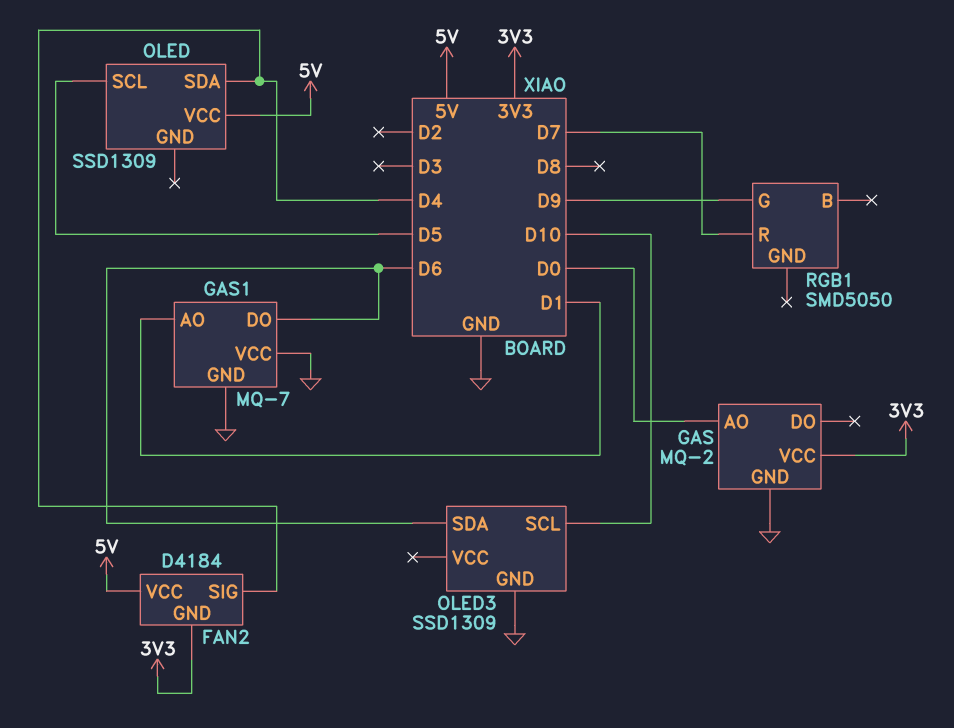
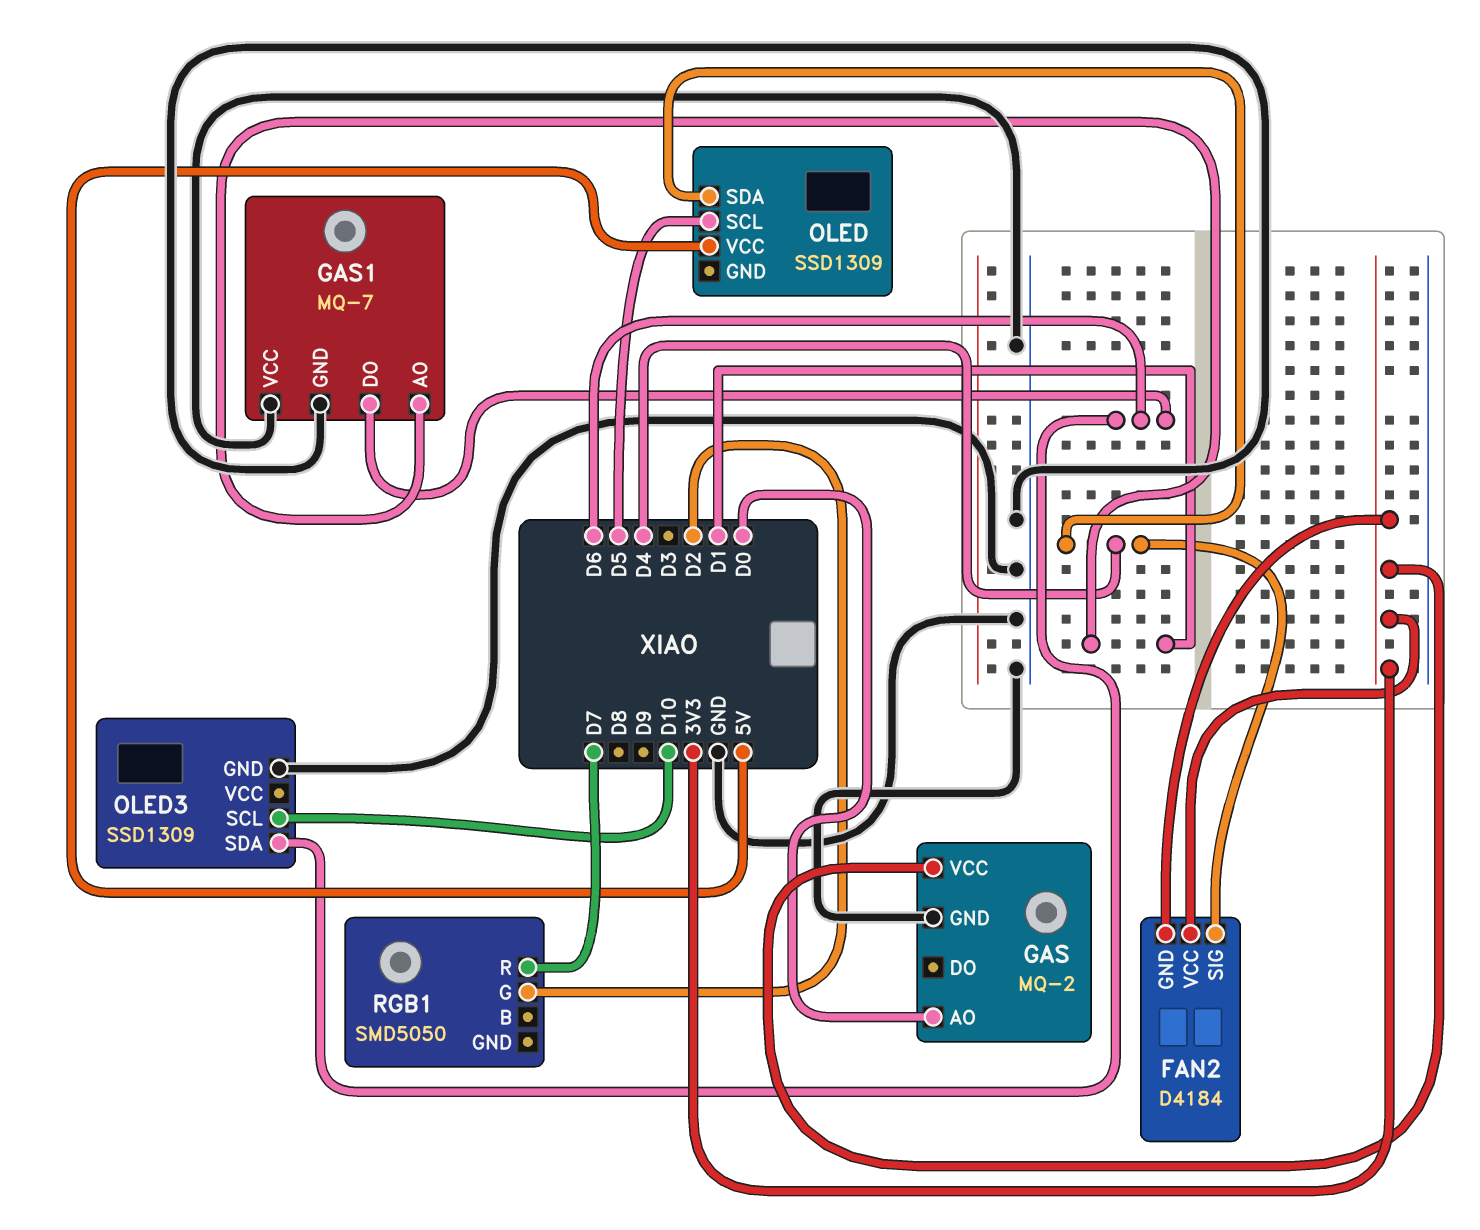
FAN2 pin VCC: 5V -> 3V3
RGB1 pin G: D9 -> D2

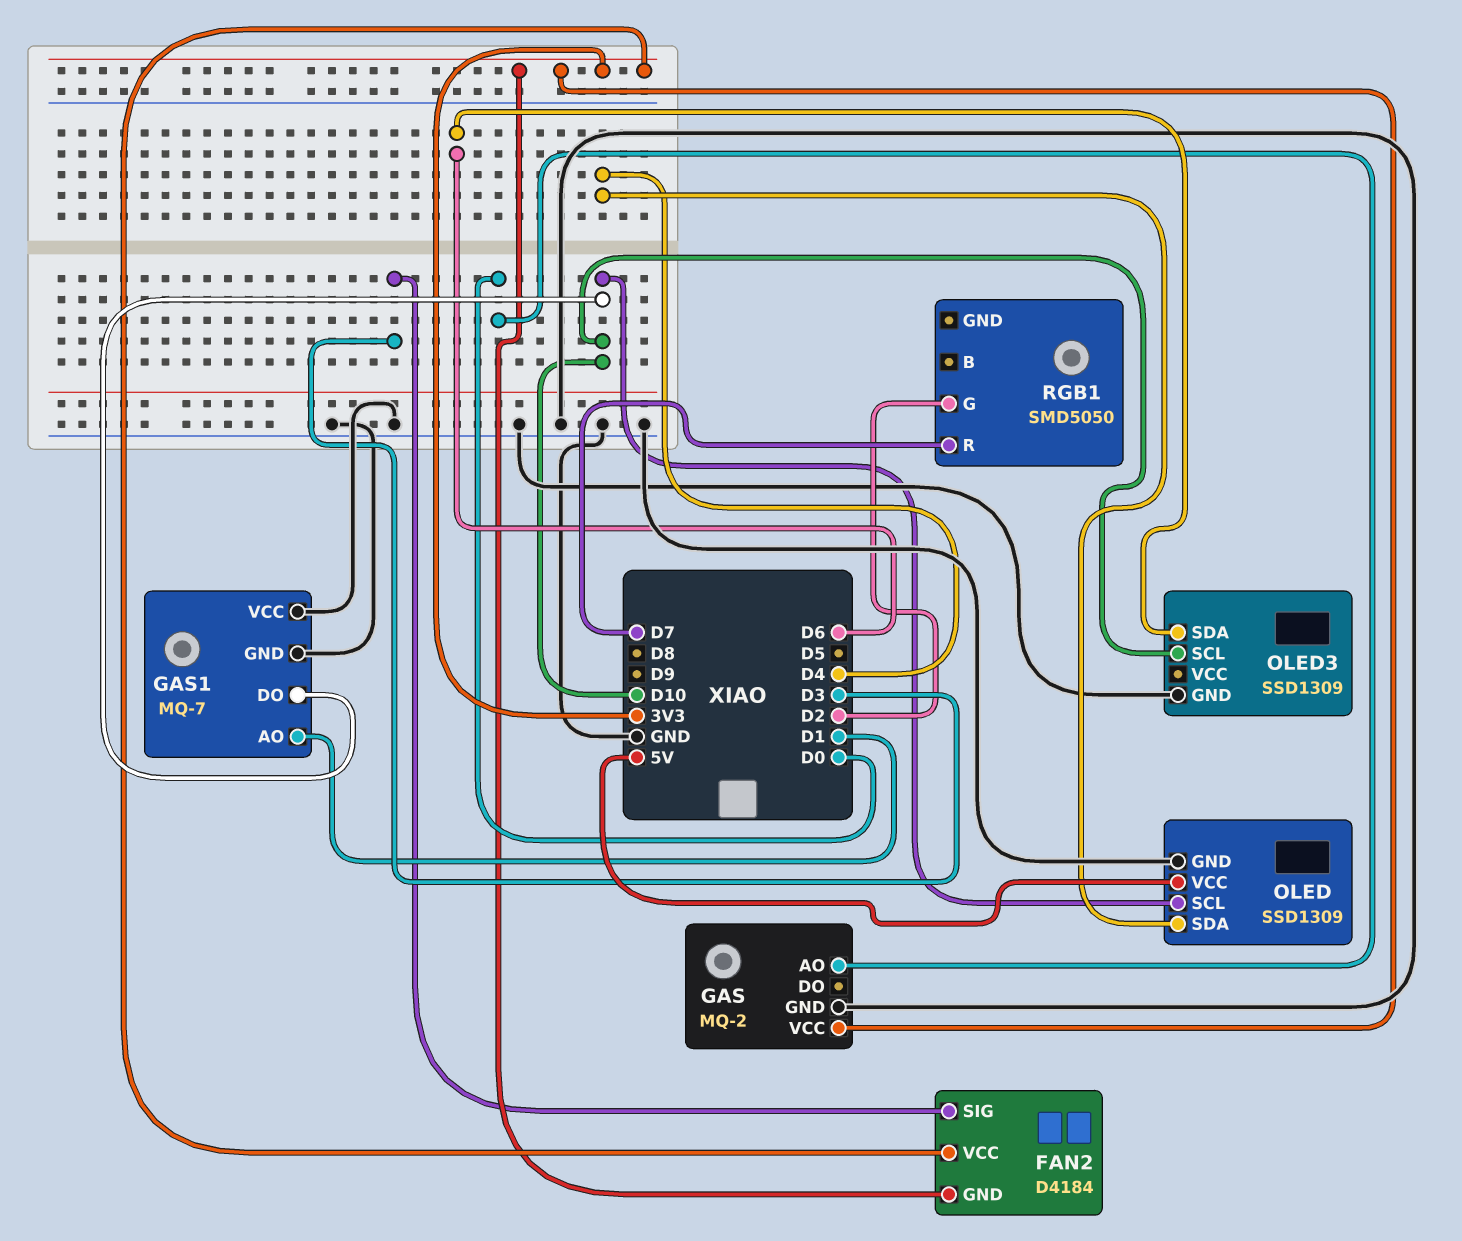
FAN2 pin SIG: D4 -> D3
GAS1 pin DO: D6 -> D10
OLED pin GND: none -> GND
OLED pin SCL: D5 -> D10

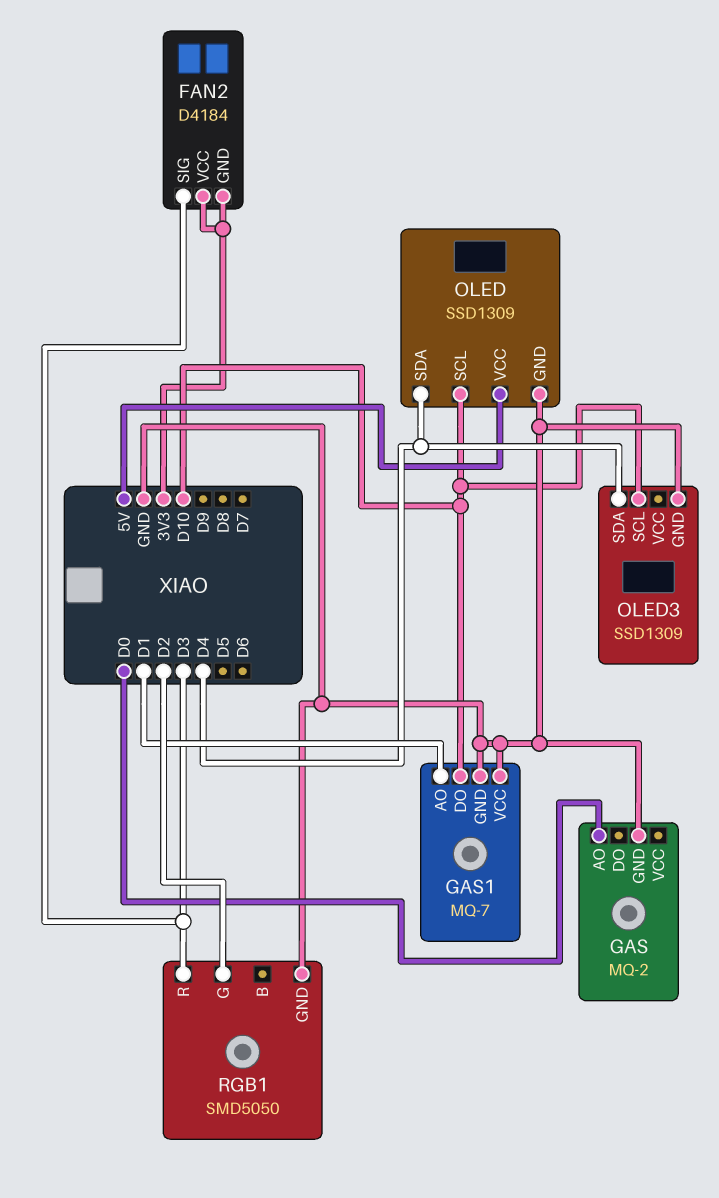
GAS pin VCC: 3V3 -> none
OLED3 pin SDA: D6 -> D4
RGB1 pin GND: none -> GND
RGB1 pin R: D7 -> D3

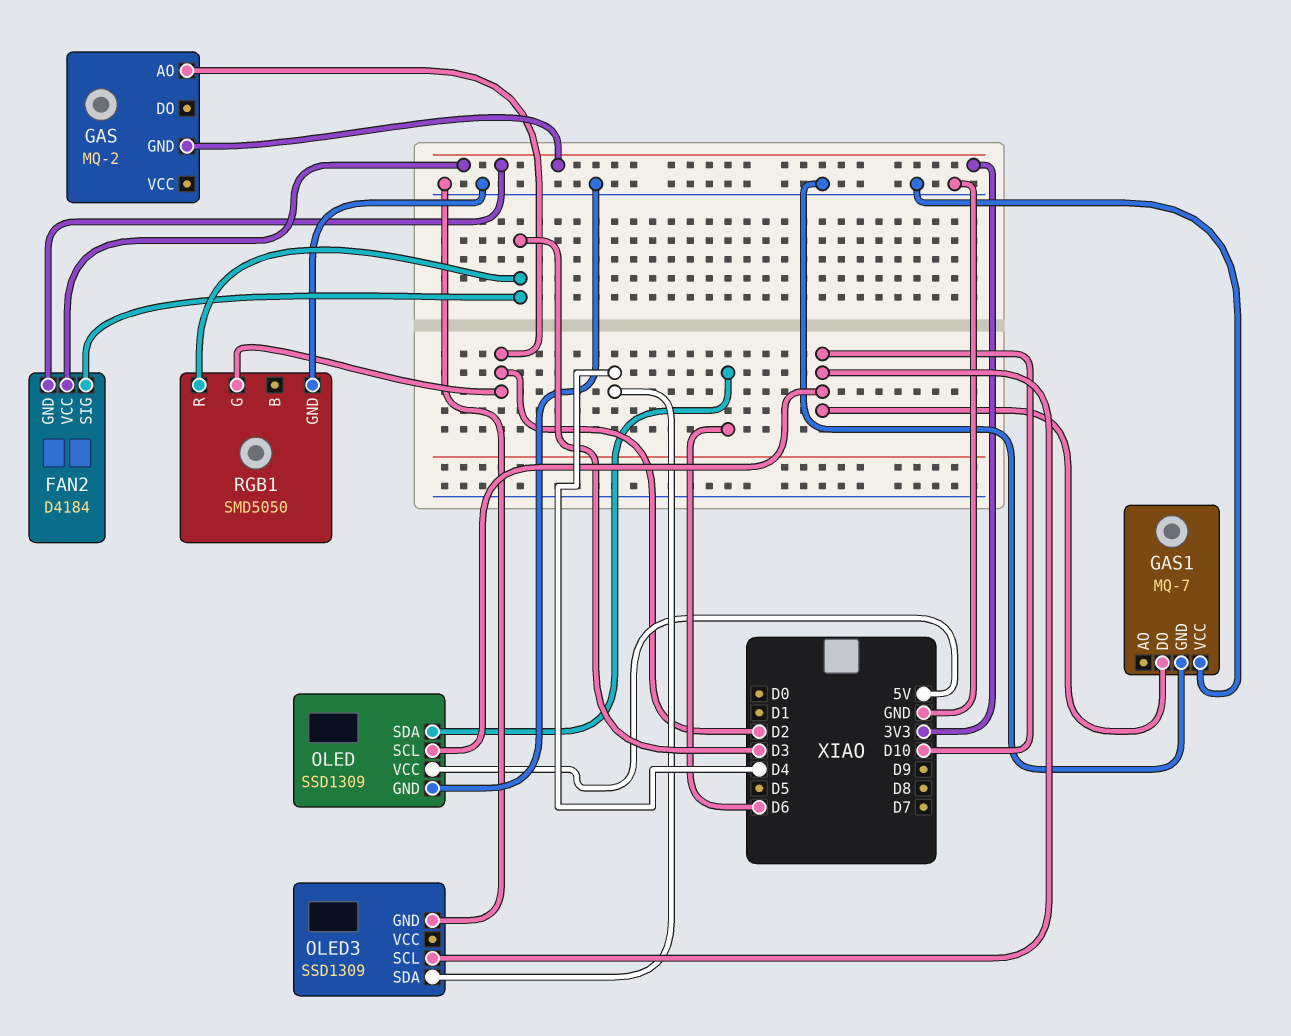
GAS pin AO: D0 -> D2
GAS pin GND: GND -> 3V3
GAS1 pin AO: D1 -> none
OLED pin SDA: D4 -> D6

